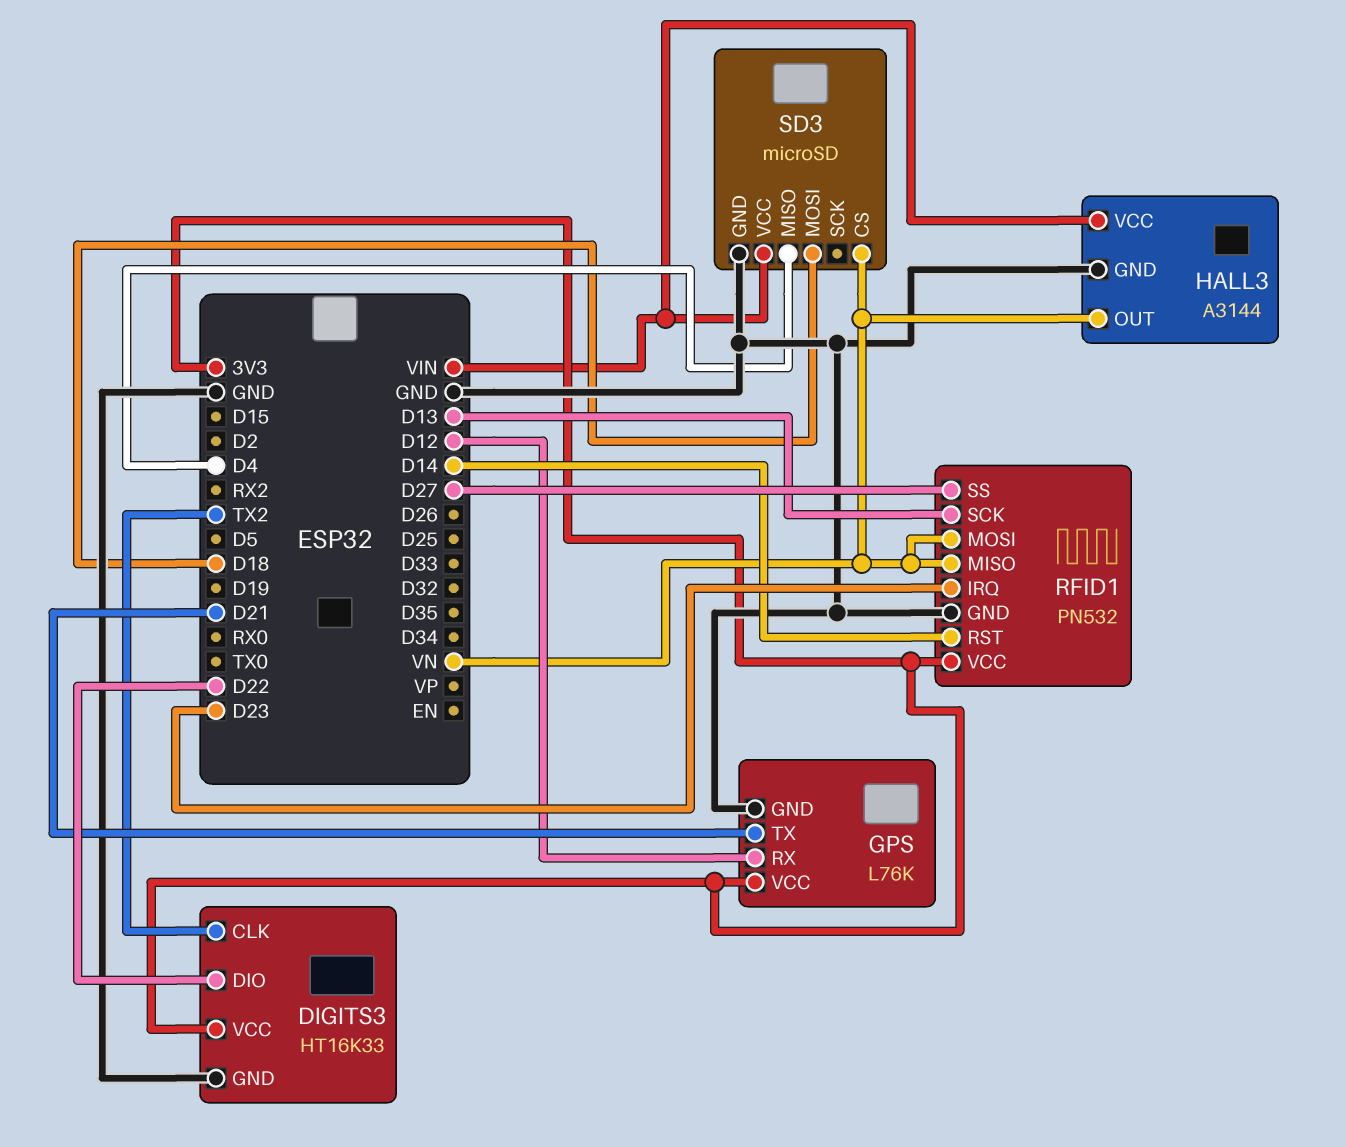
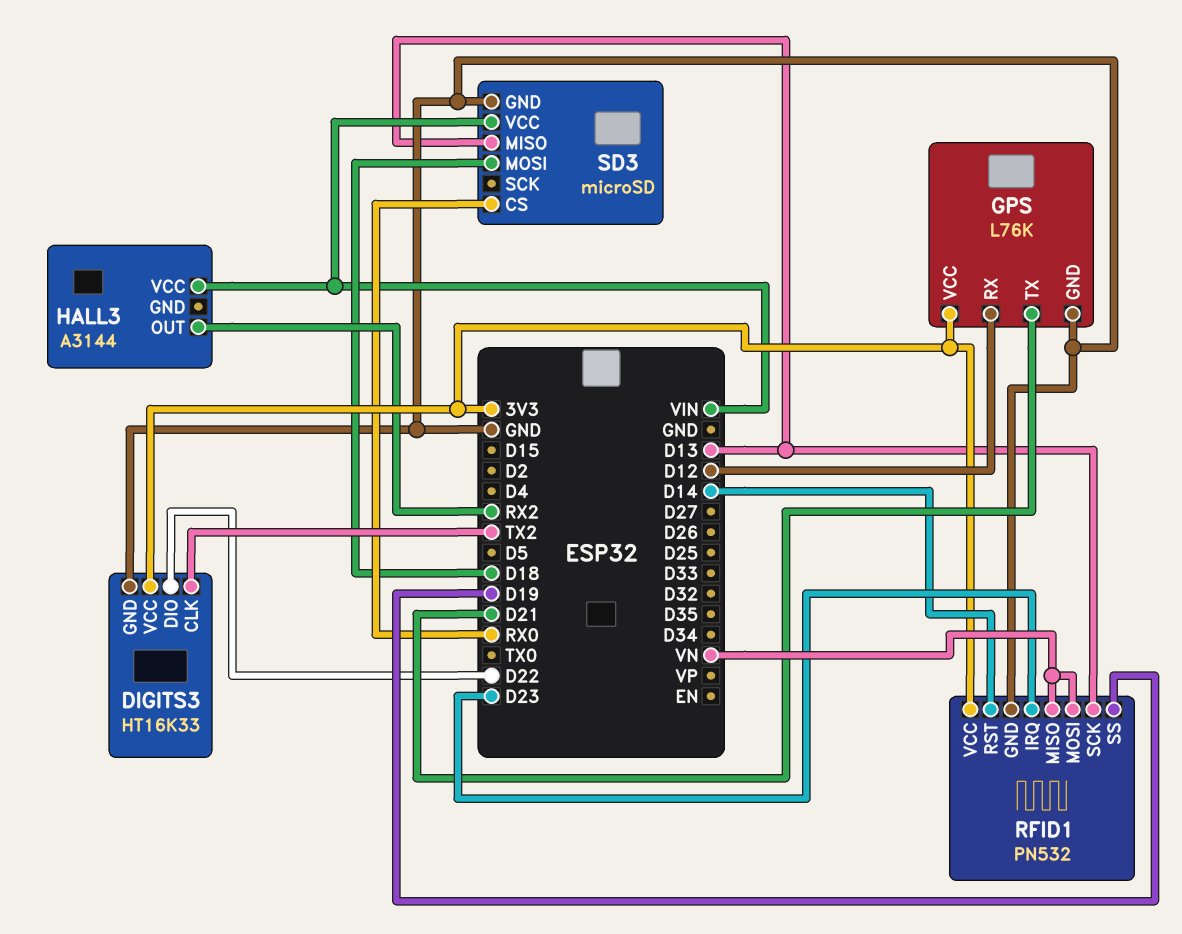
HALL3 pin GND: GND -> none
HALL3 pin OUT: VN -> RX2
RFID1 pin SS: D27 -> D19
SD3 pin CS: VN -> RX0
SD3 pin MISO: D4 -> D13

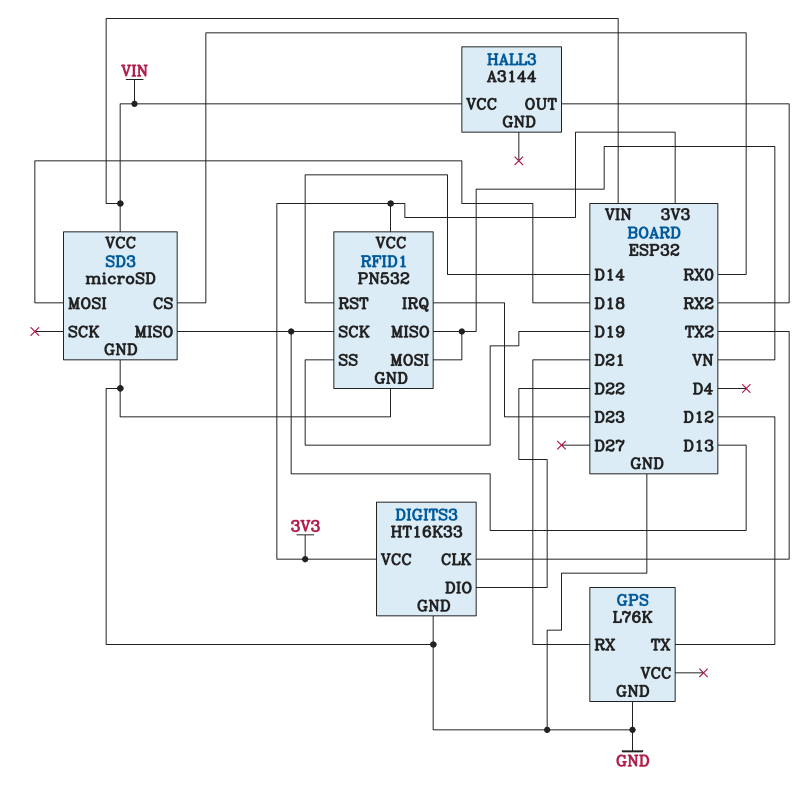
GPS pin RX: D12 -> D21
GPS pin TX: D21 -> D12
GPS pin VCC: 3V3 -> none

